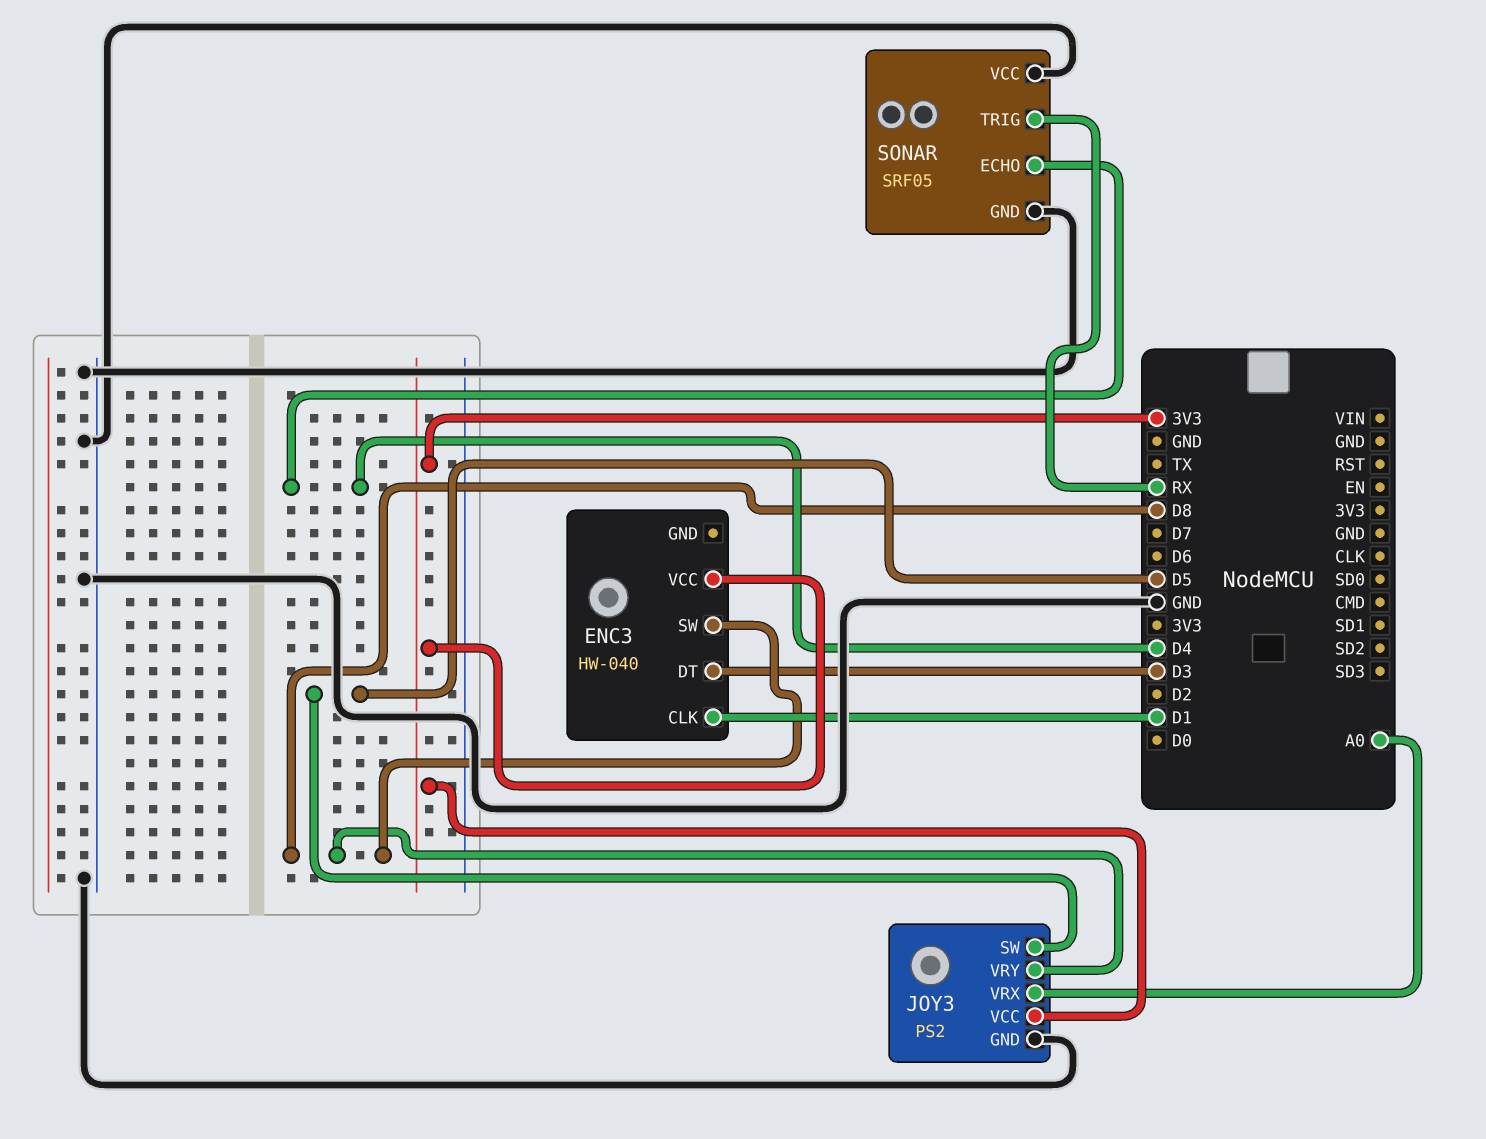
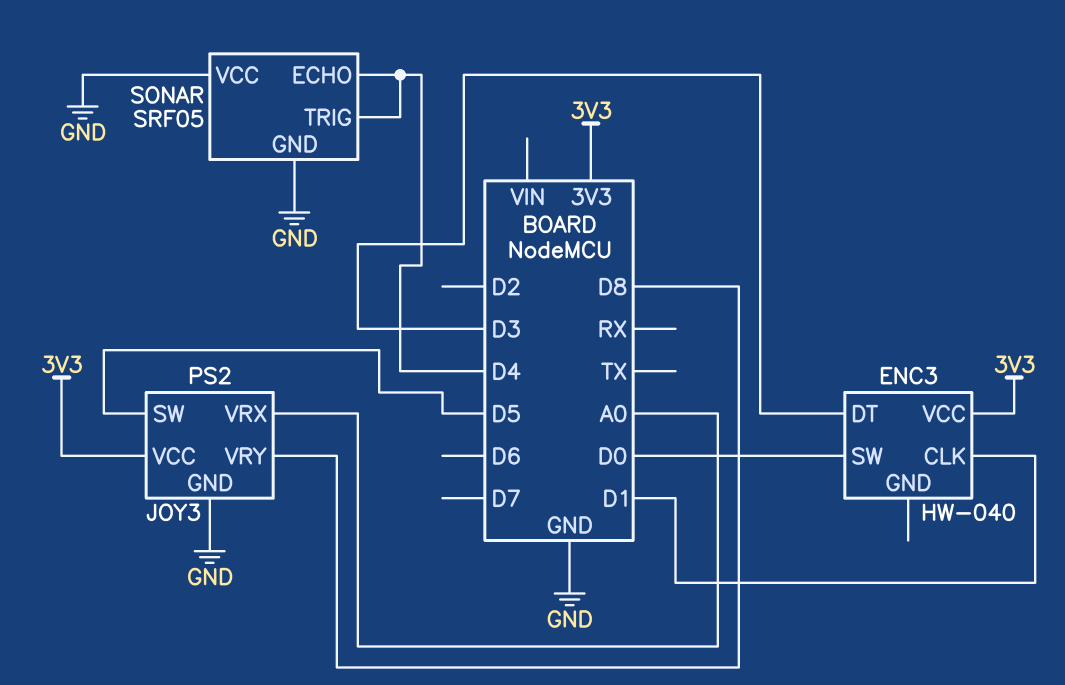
ENC3 pin SW: D8 -> D0
SONAR pin TRIG: RX -> D4

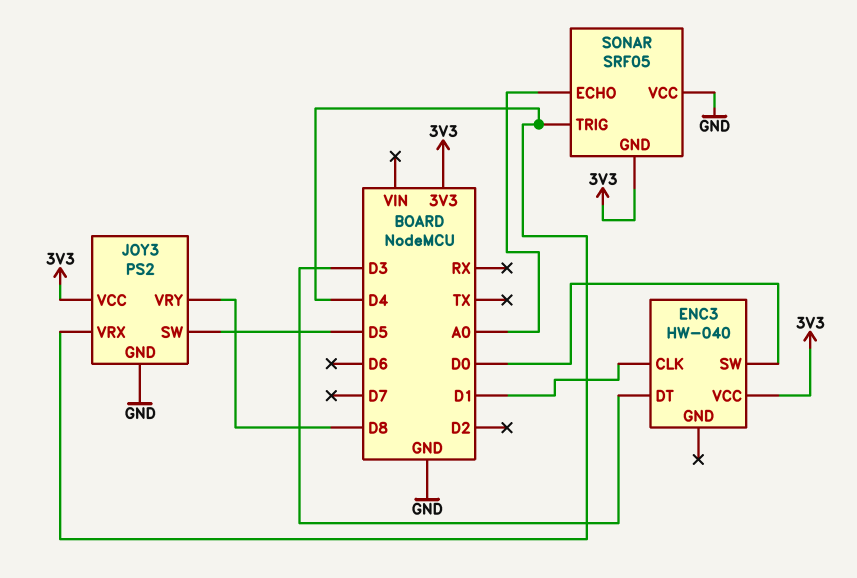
JOY3 pin VRX: A0 -> D4
SONAR pin ECHO: D4 -> A0
SONAR pin GND: GND -> 3V3

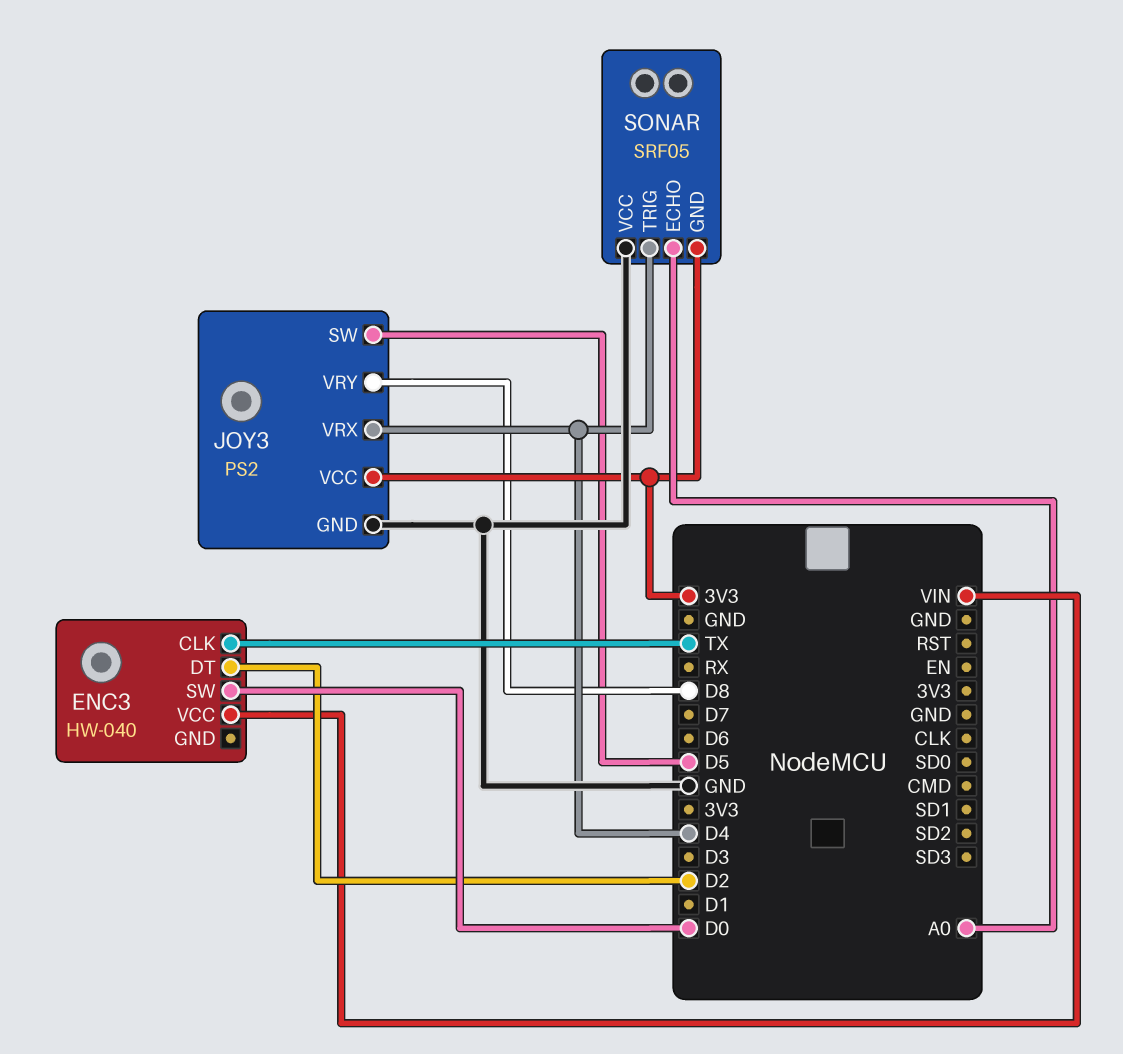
ENC3 pin CLK: D1 -> TX
ENC3 pin DT: D3 -> D2
ENC3 pin VCC: 3V3 -> VIN

